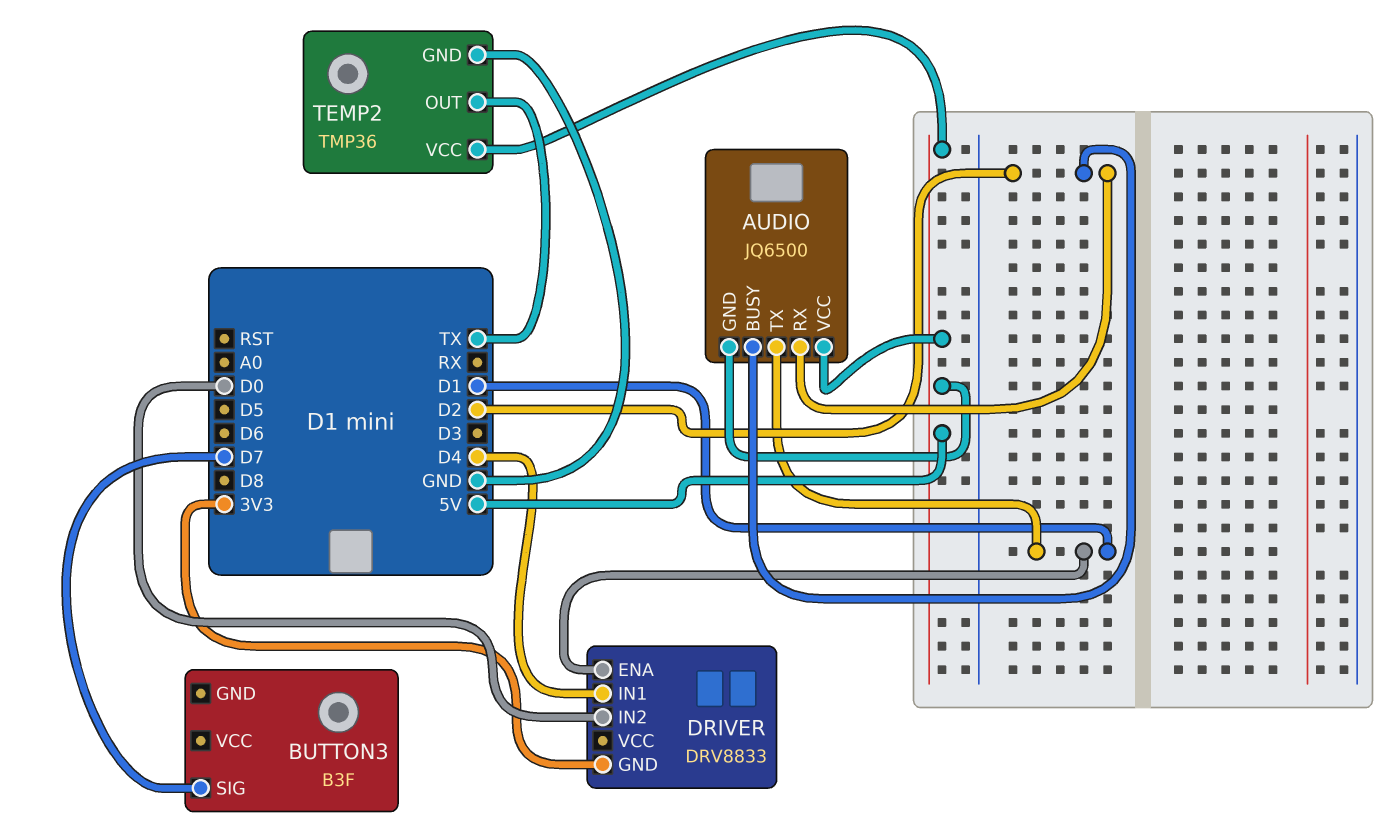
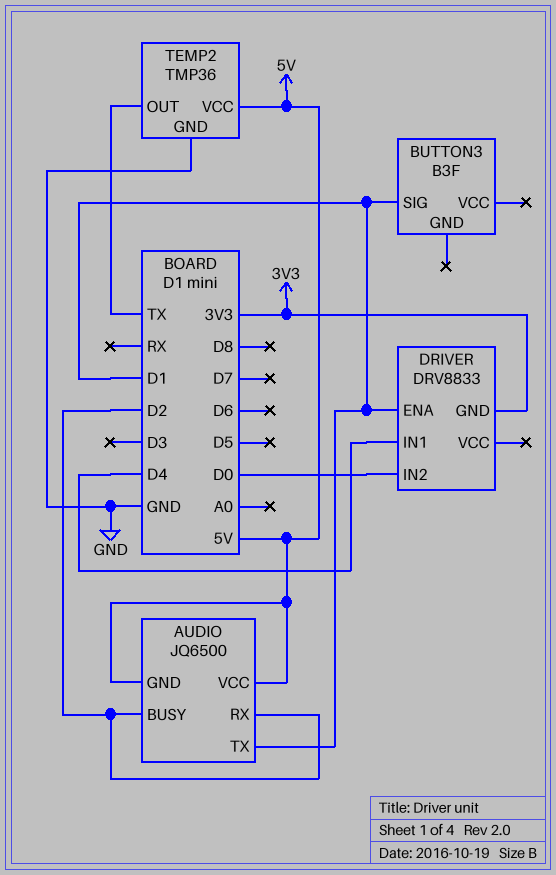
BUTTON3 pin SIG: D7 -> D1

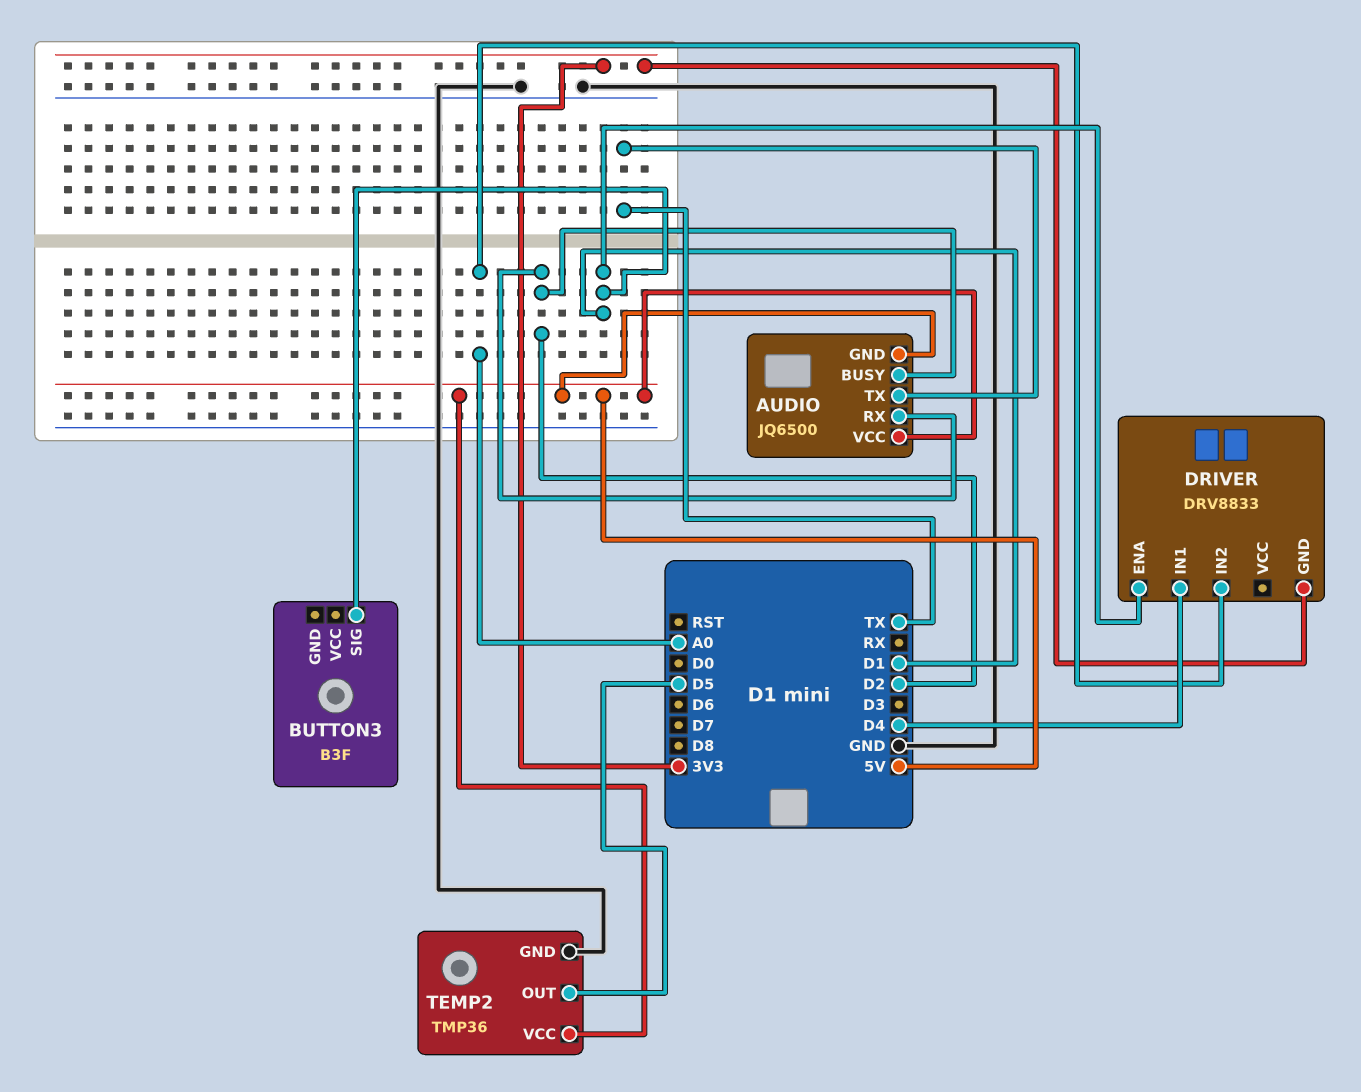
AUDIO pin TX: D1 -> TX
DRIVER pin IN2: D0 -> A0
TEMP2 pin OUT: TX -> D5

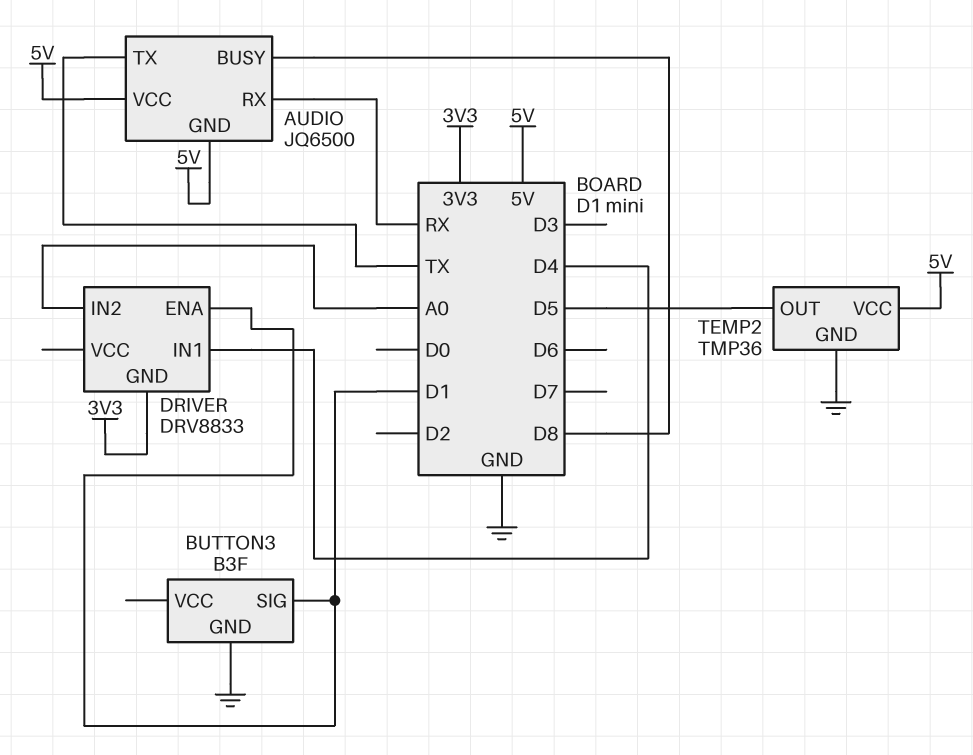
AUDIO pin BUSY: D2 -> D8
AUDIO pin RX: D2 -> RX
BUTTON3 pin GND: none -> GND

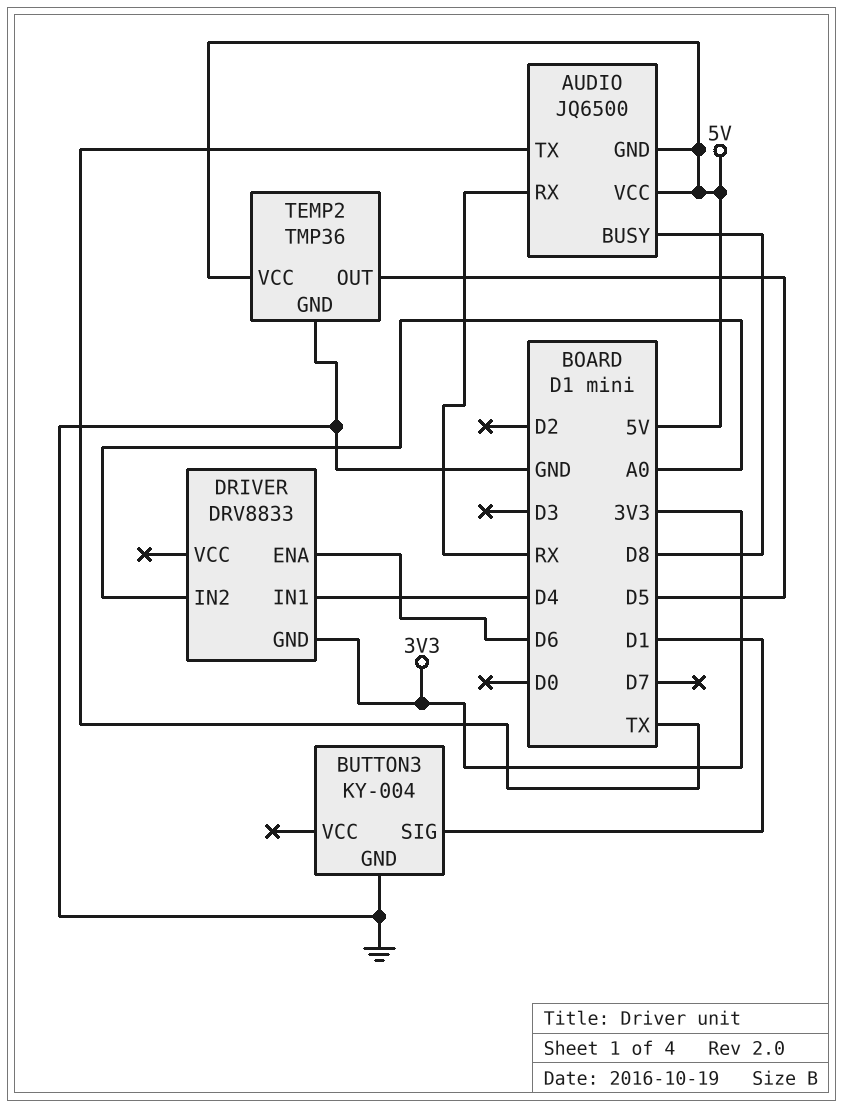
BUTTON3: B3F -> KY-004
DRIVER pin ENA: D1 -> D6

